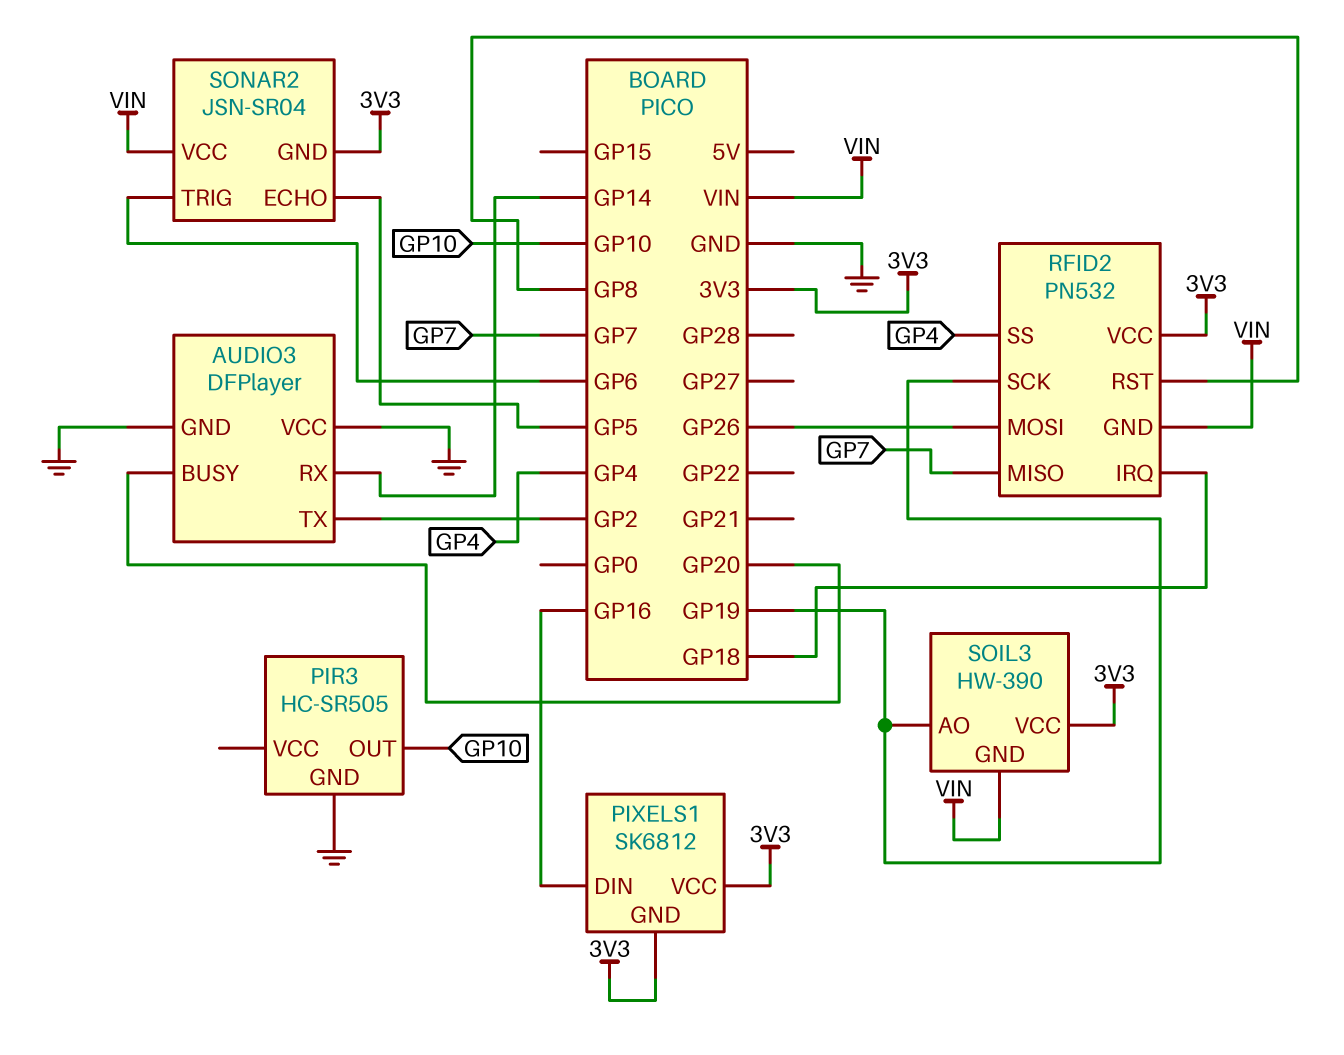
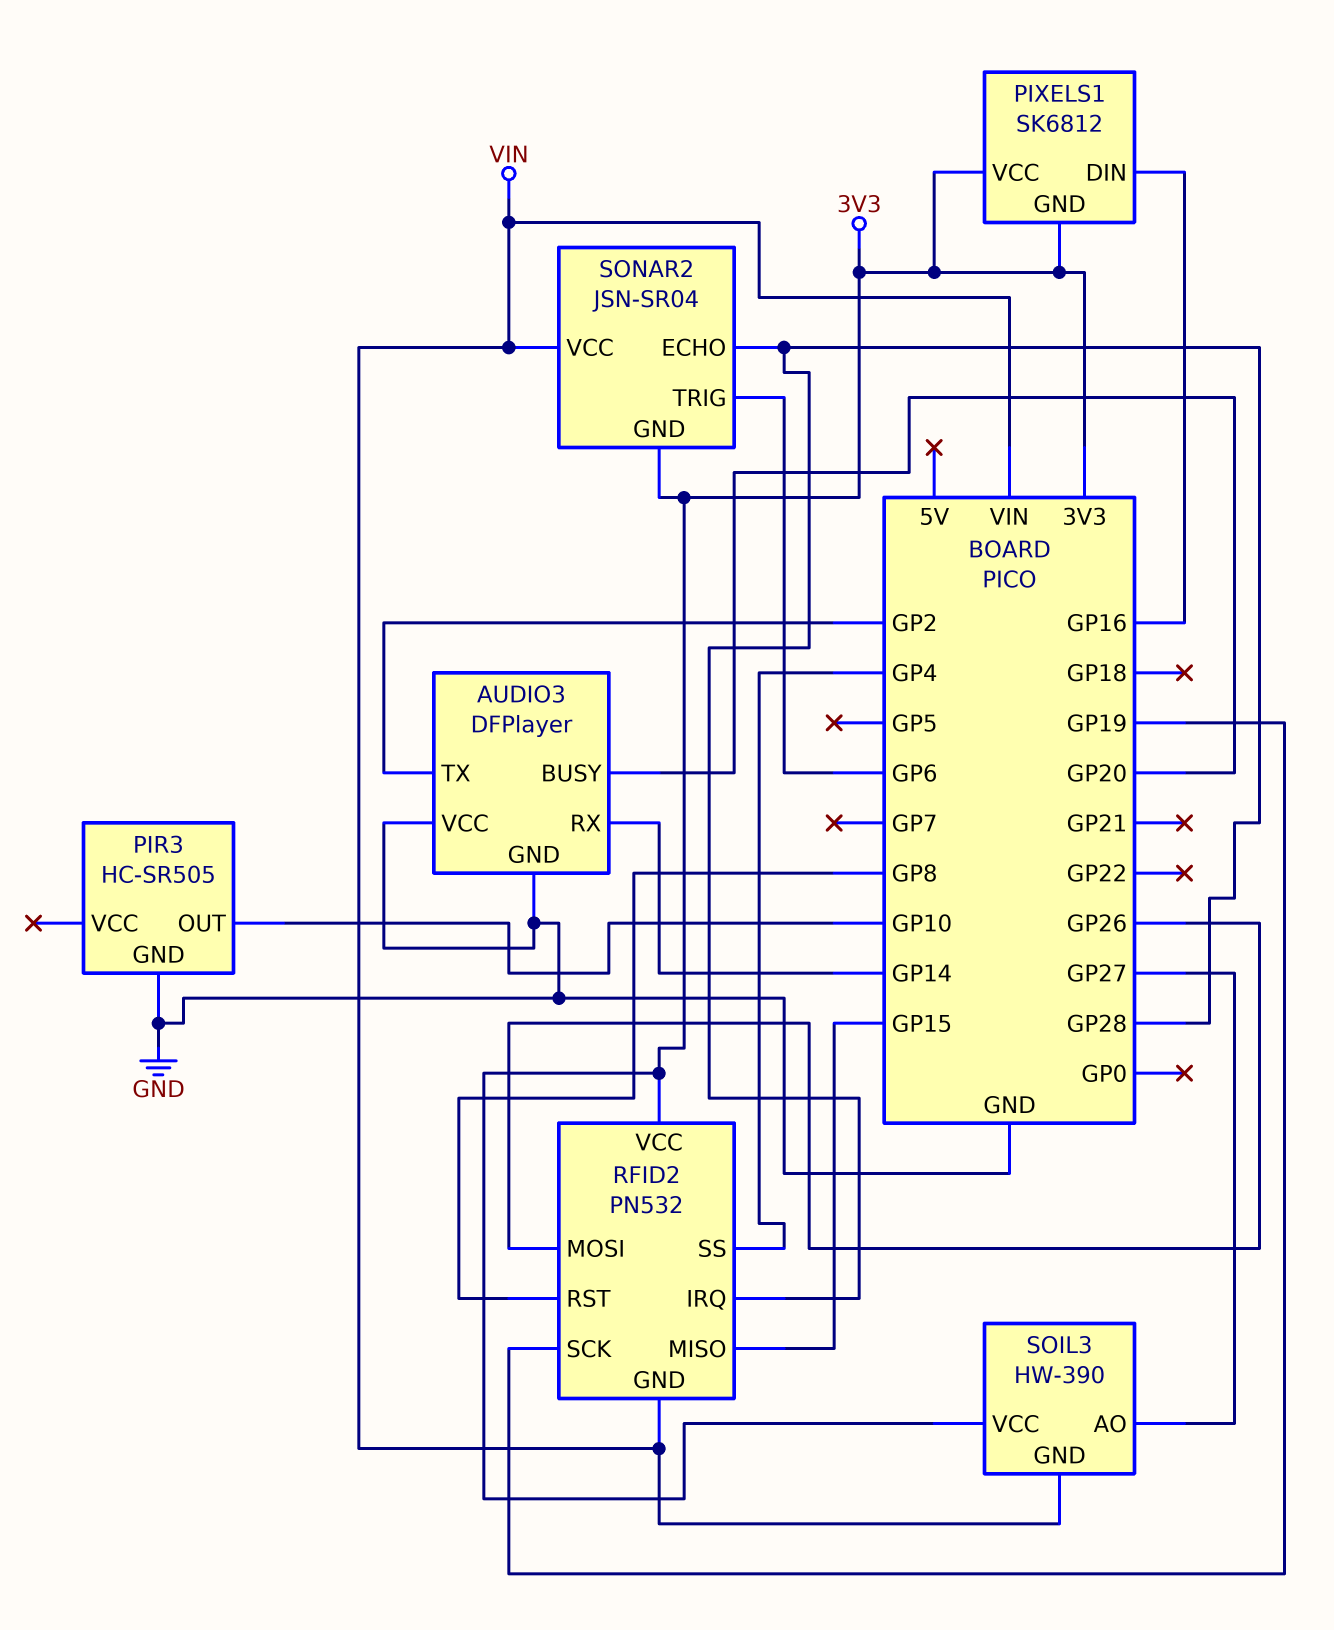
RFID2 pin IRQ: GP18 -> GP28
RFID2 pin MISO: GP7 -> GP15
SOIL3 pin AO: GP19 -> GP27
SONAR2 pin ECHO: GP5 -> GP28

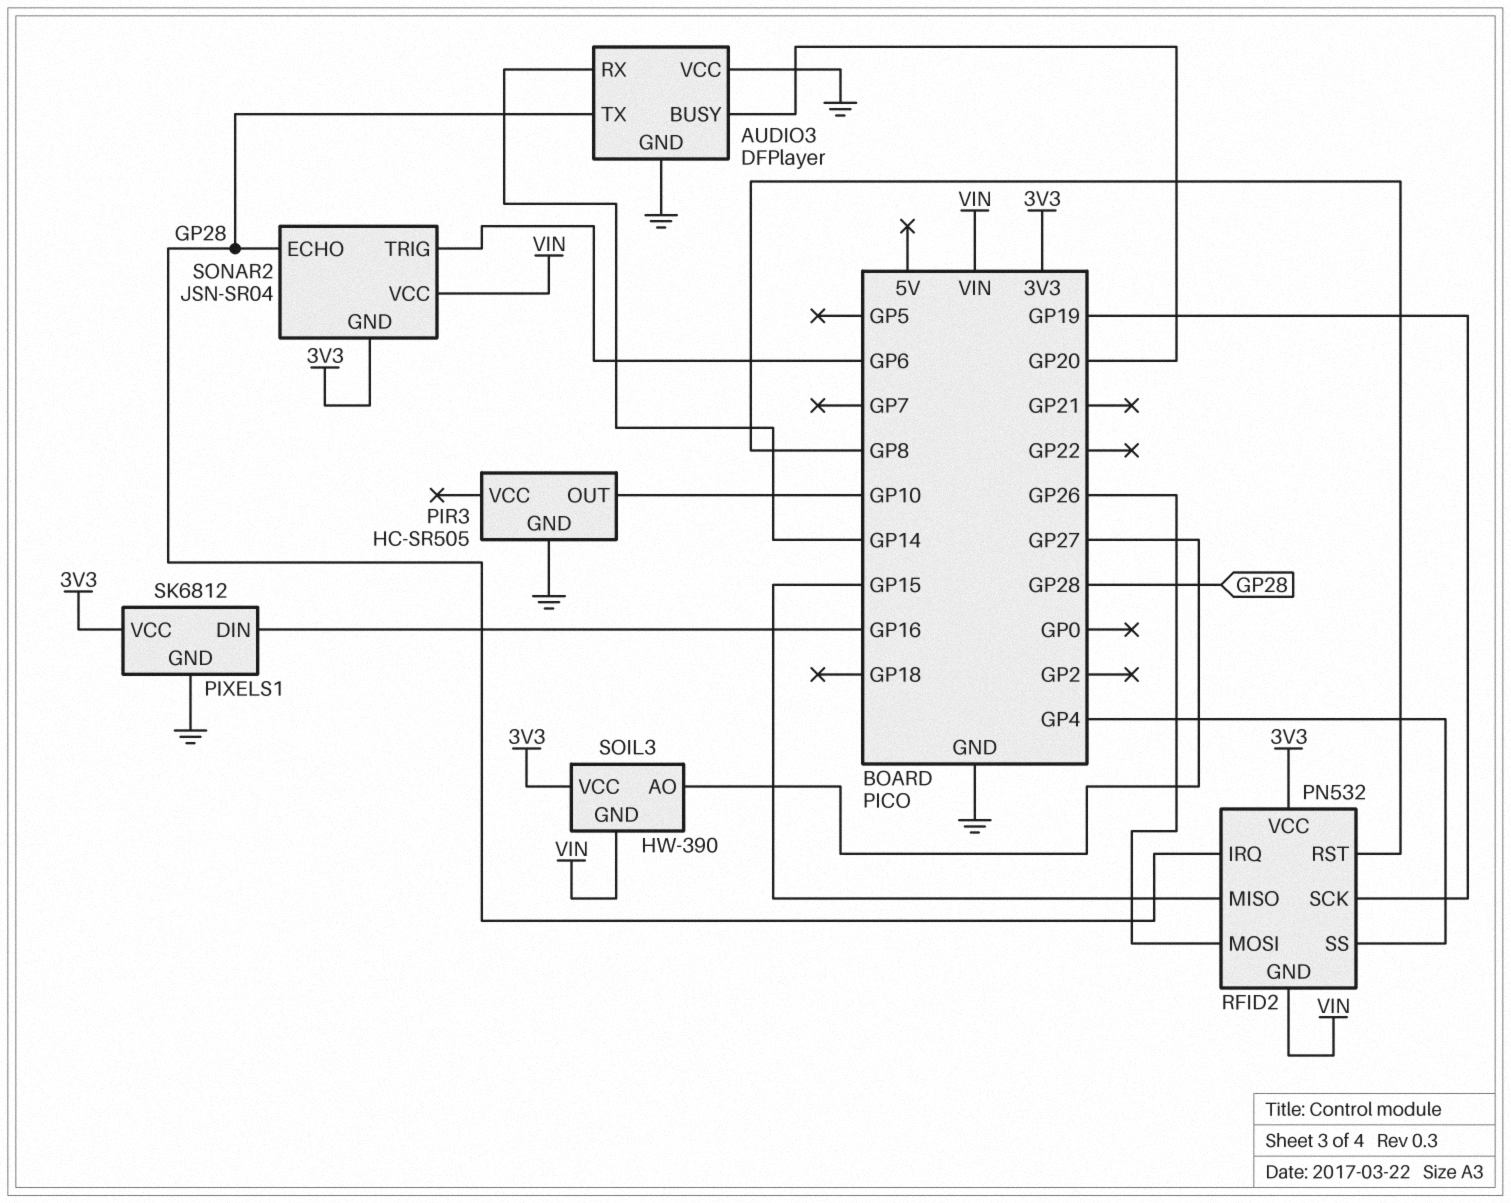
AUDIO3 pin TX: GP2 -> GP28
PIXELS1 pin GND: 3V3 -> GND

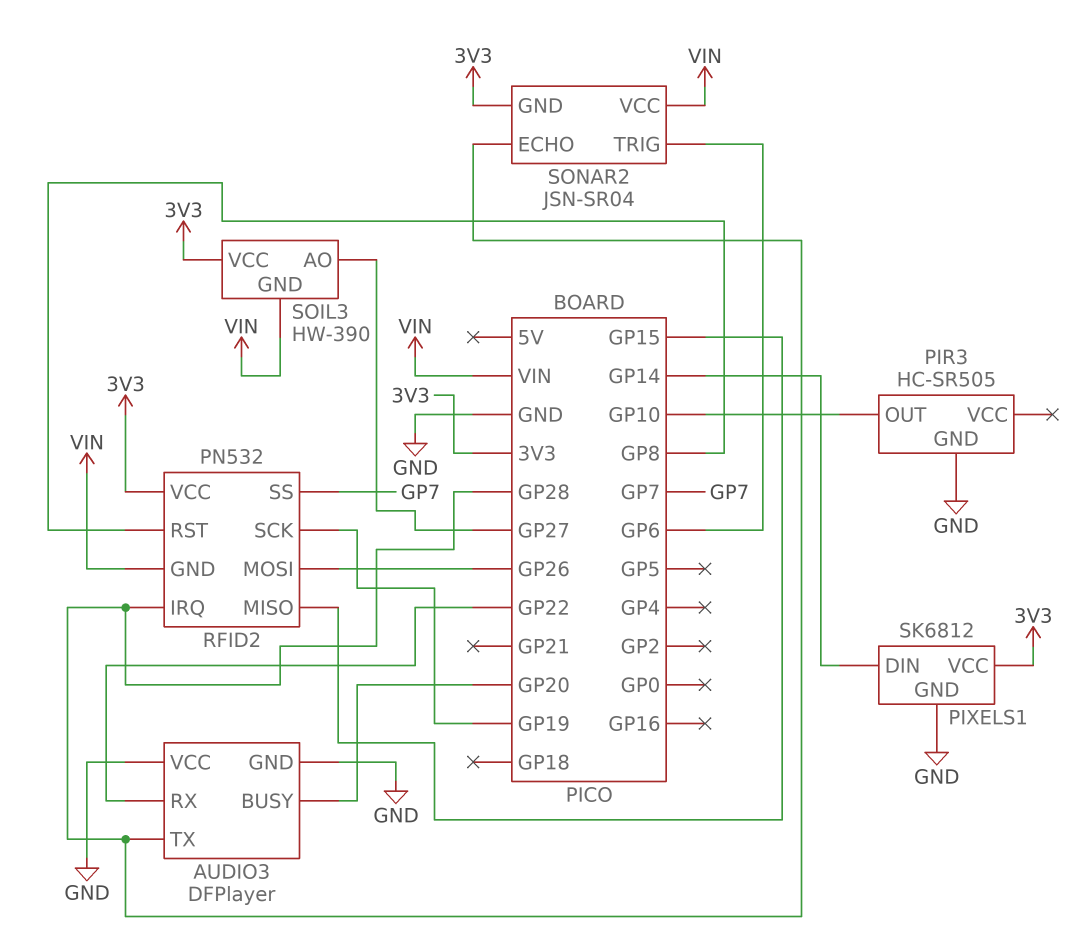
AUDIO3 pin RX: GP14 -> GP22
PIXELS1 pin DIN: GP16 -> GP14
RFID2 pin SS: GP4 -> GP7

